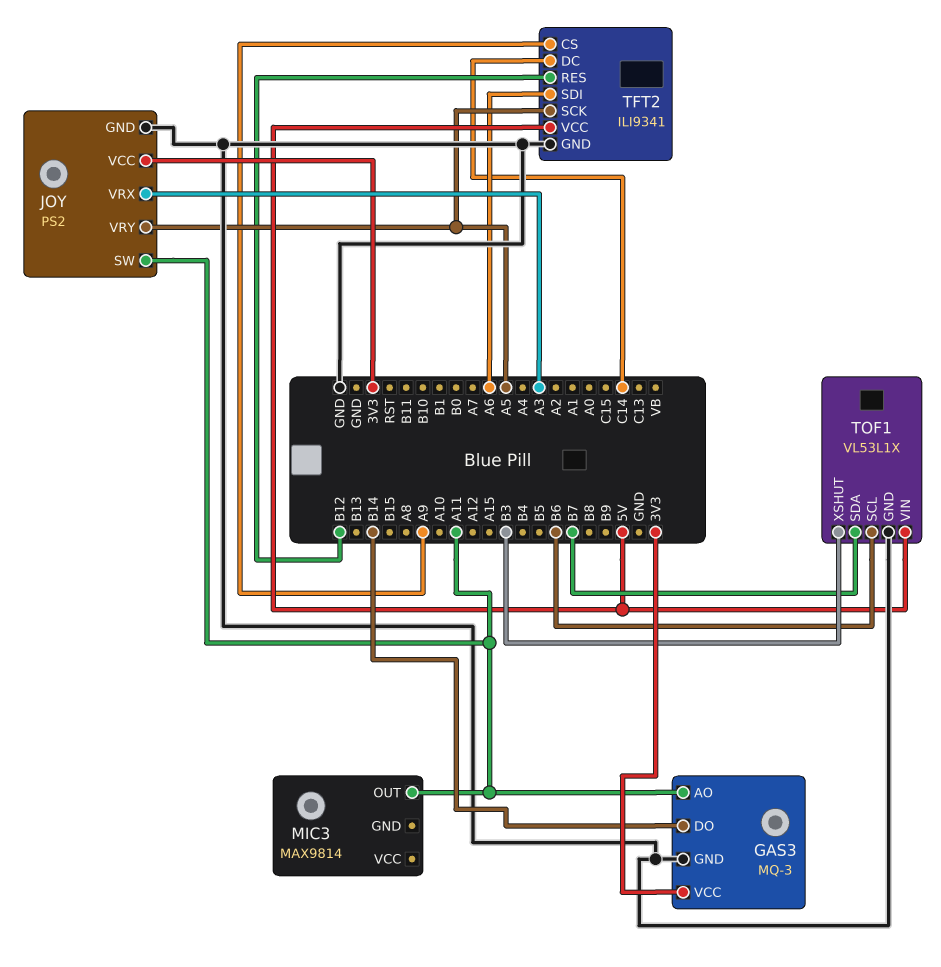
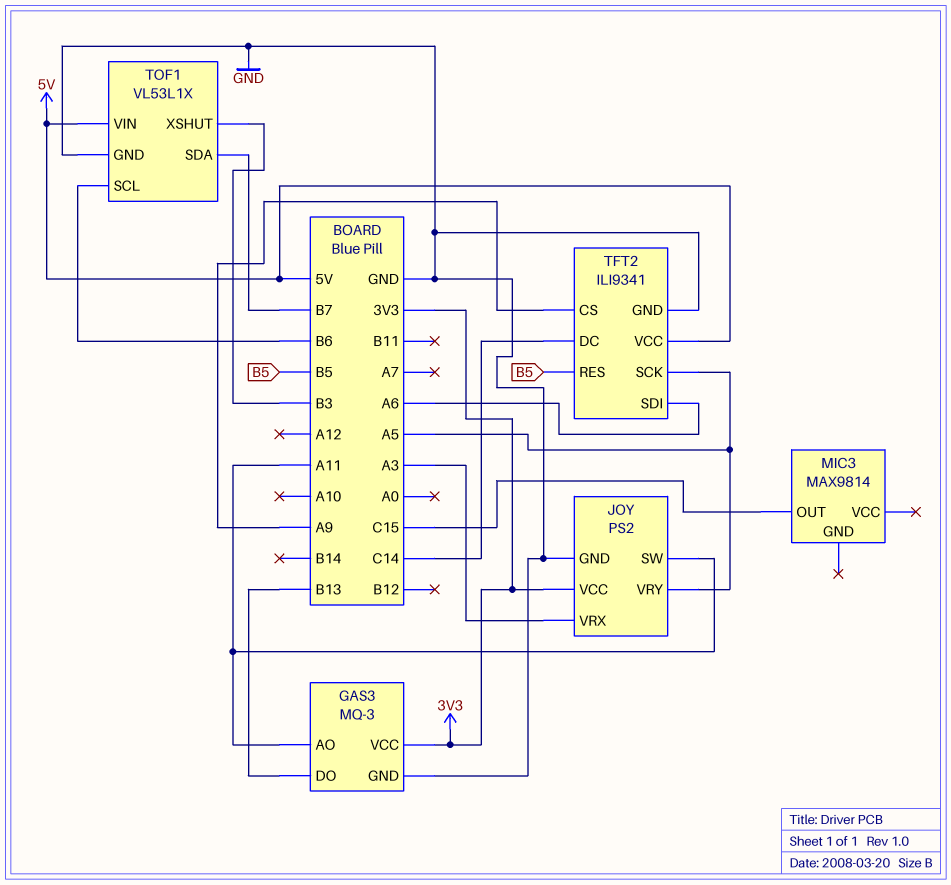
GAS3 pin DO: B14 -> B13
MIC3 pin OUT: A11 -> C15
TFT2 pin RES: B12 -> B5

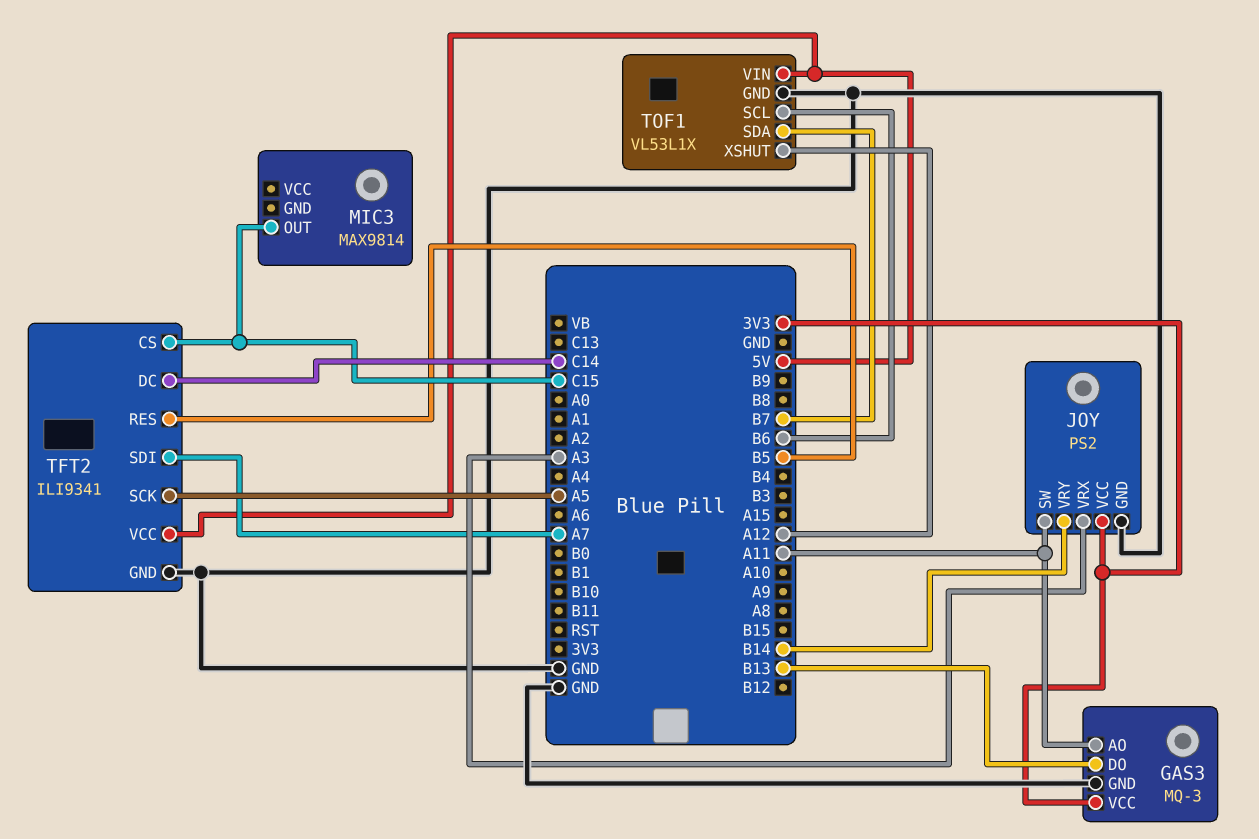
JOY pin VRY: A5 -> B14
TFT2 pin CS: A9 -> C15
TFT2 pin SDI: A6 -> A7
TOF1 pin XSHUT: B3 -> A12

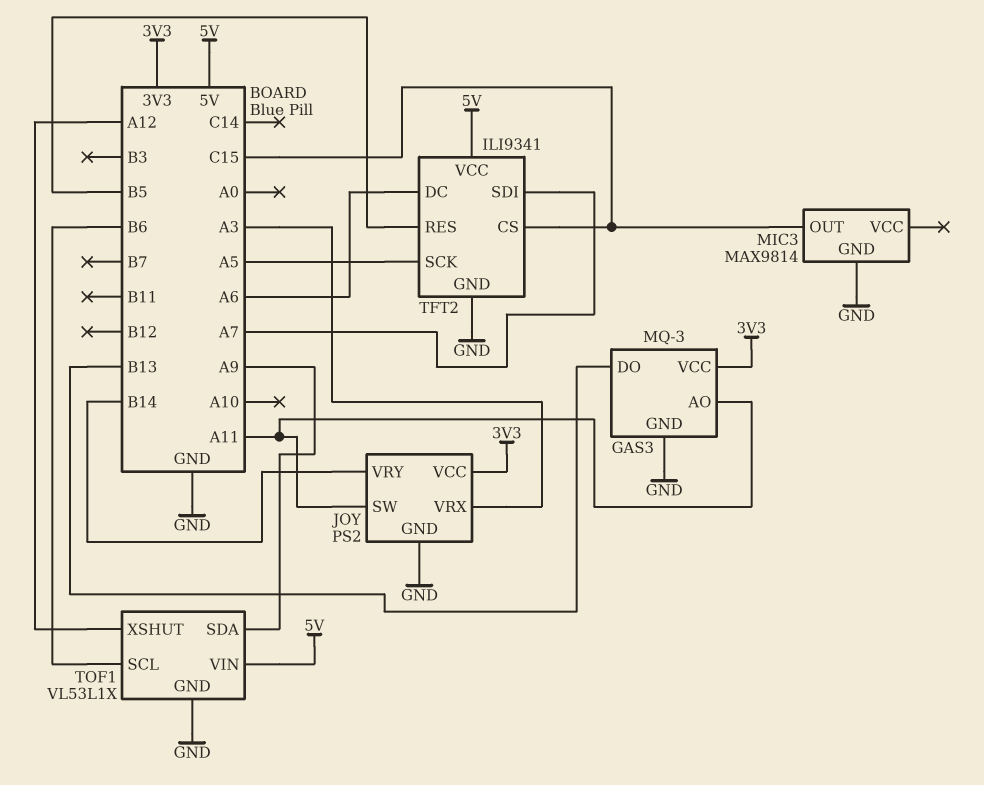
MIC3 pin GND: none -> GND
TFT2 pin DC: C14 -> A6
TOF1 pin SDA: B7 -> A9

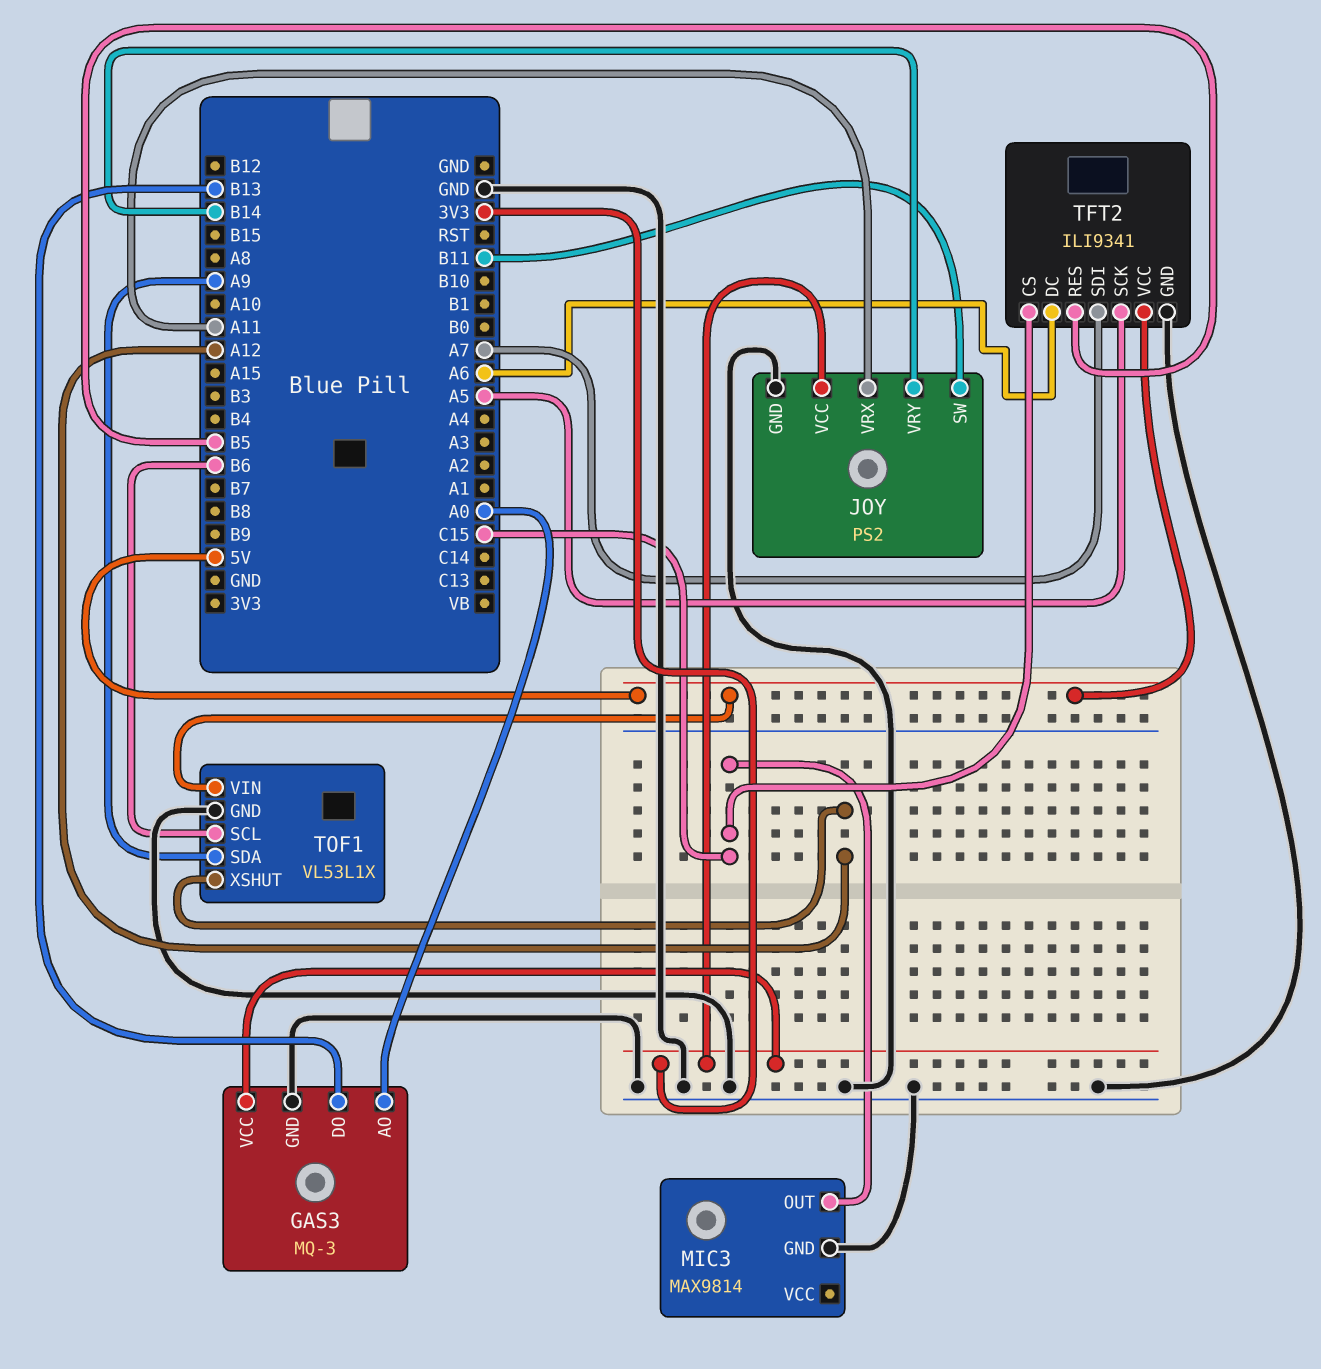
GAS3 pin AO: A11 -> A0
JOY pin SW: A11 -> B11
JOY pin VRX: A3 -> A11

